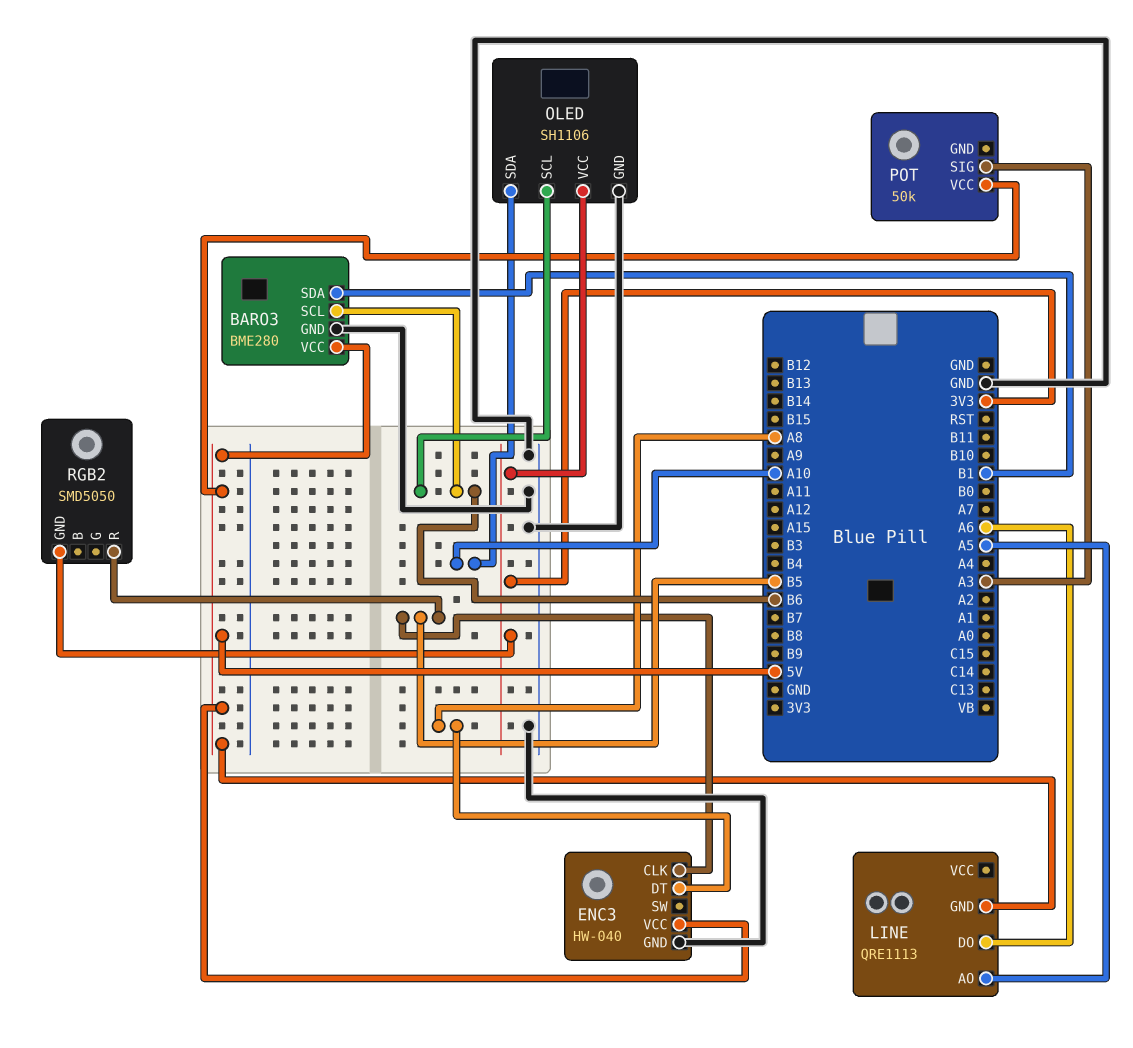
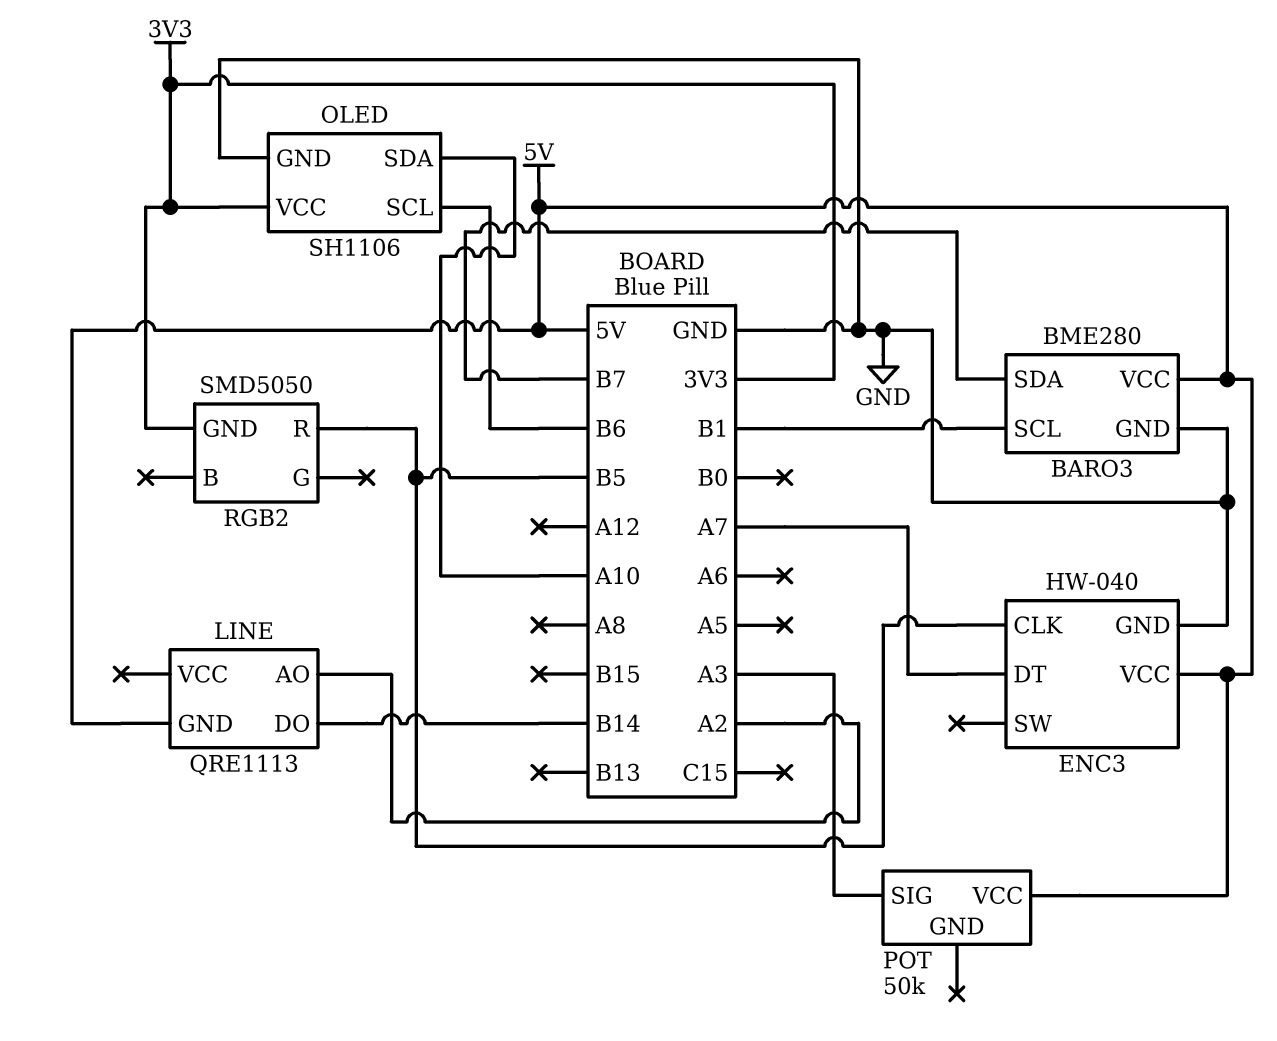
BARO3 pin SCL: B6 -> B1
BARO3 pin SDA: B1 -> B7
ENC3 pin DT: A8 -> A7
LINE pin AO: A5 -> A2
LINE pin DO: A6 -> B14

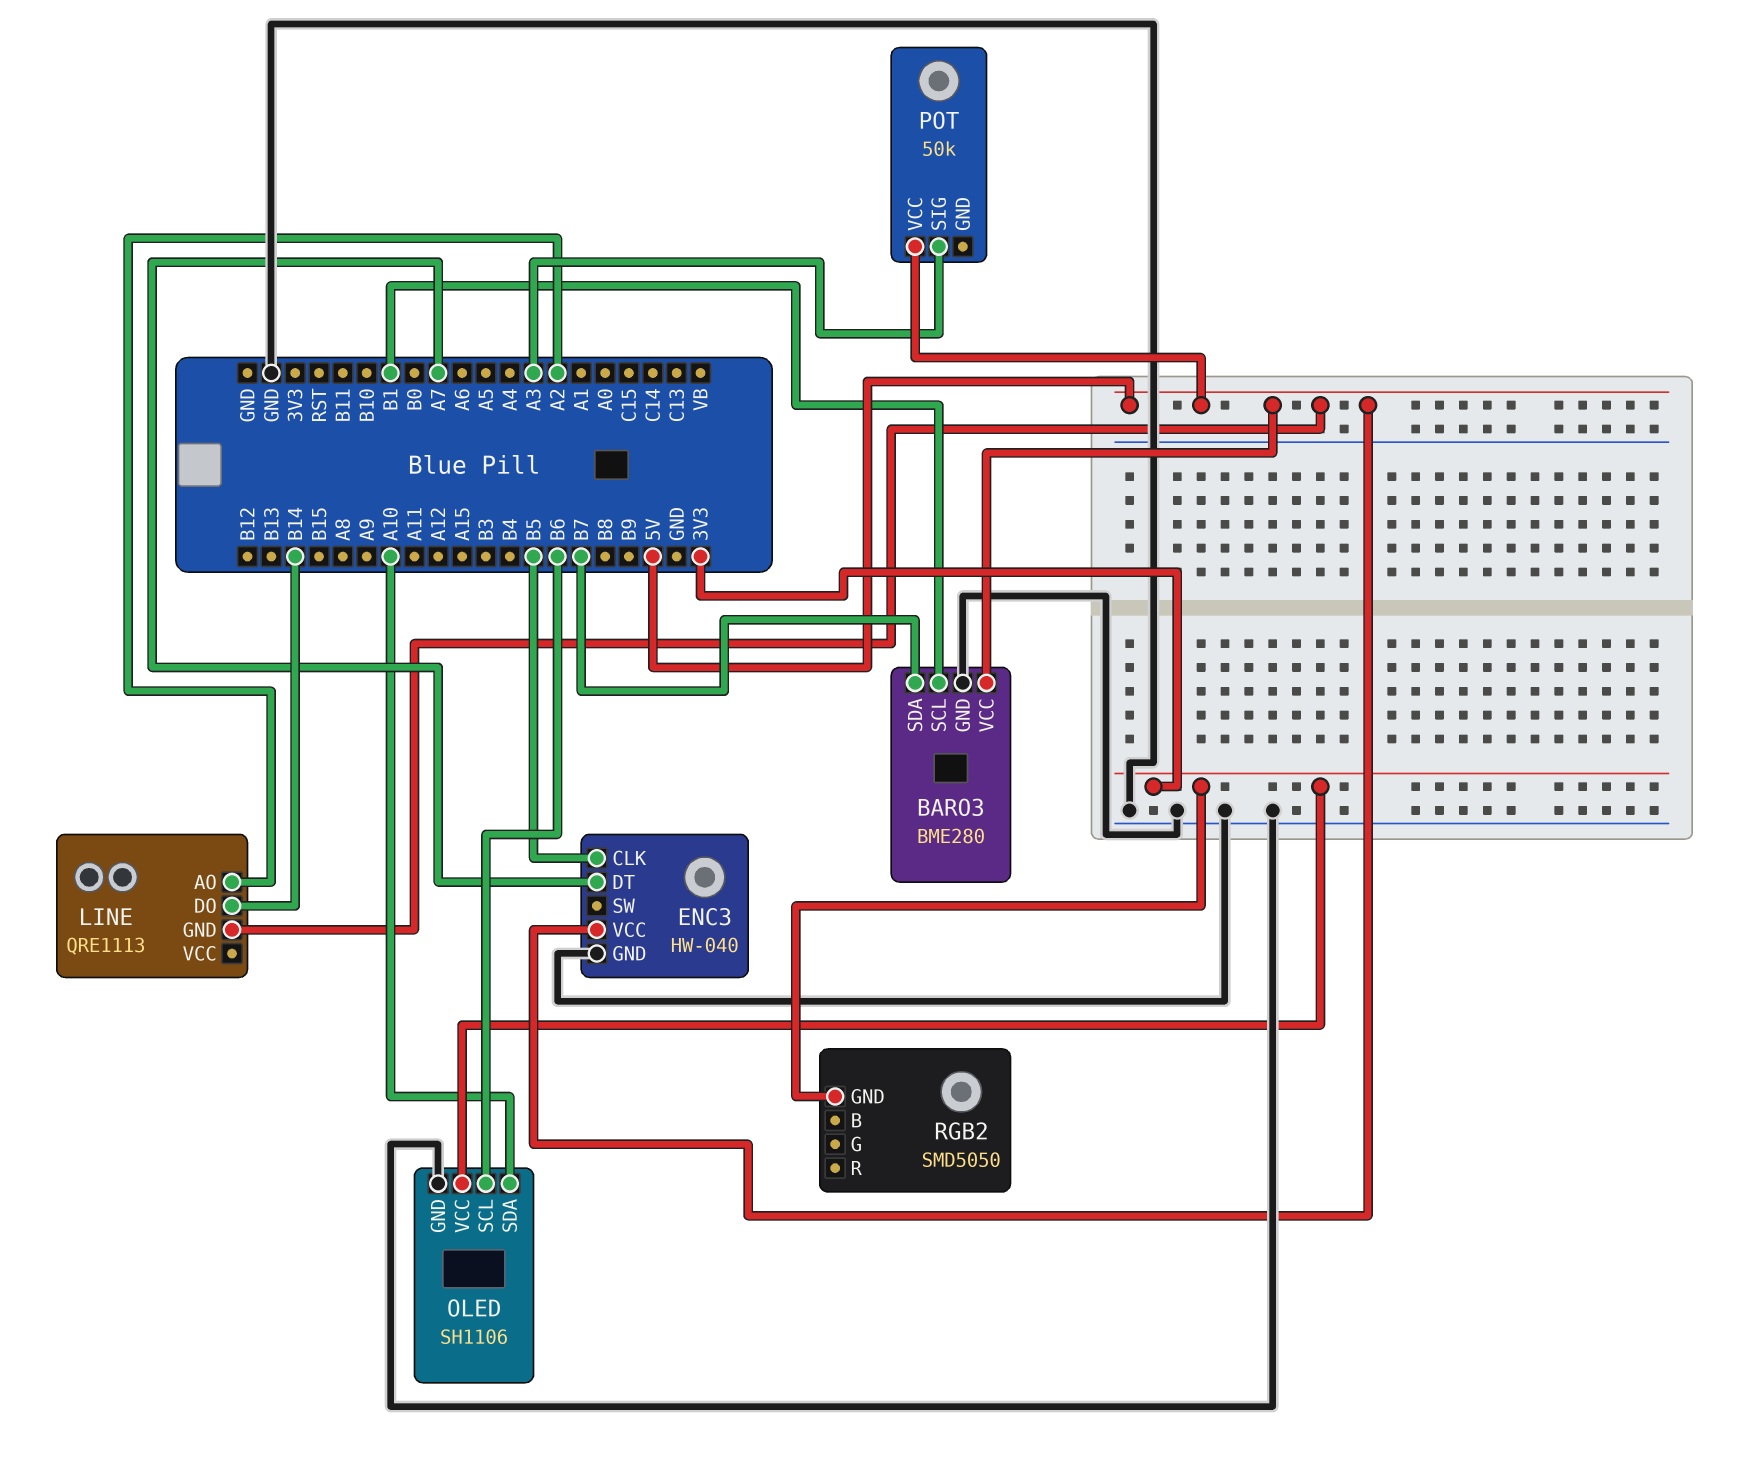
RGB2 pin R: B5 -> none

